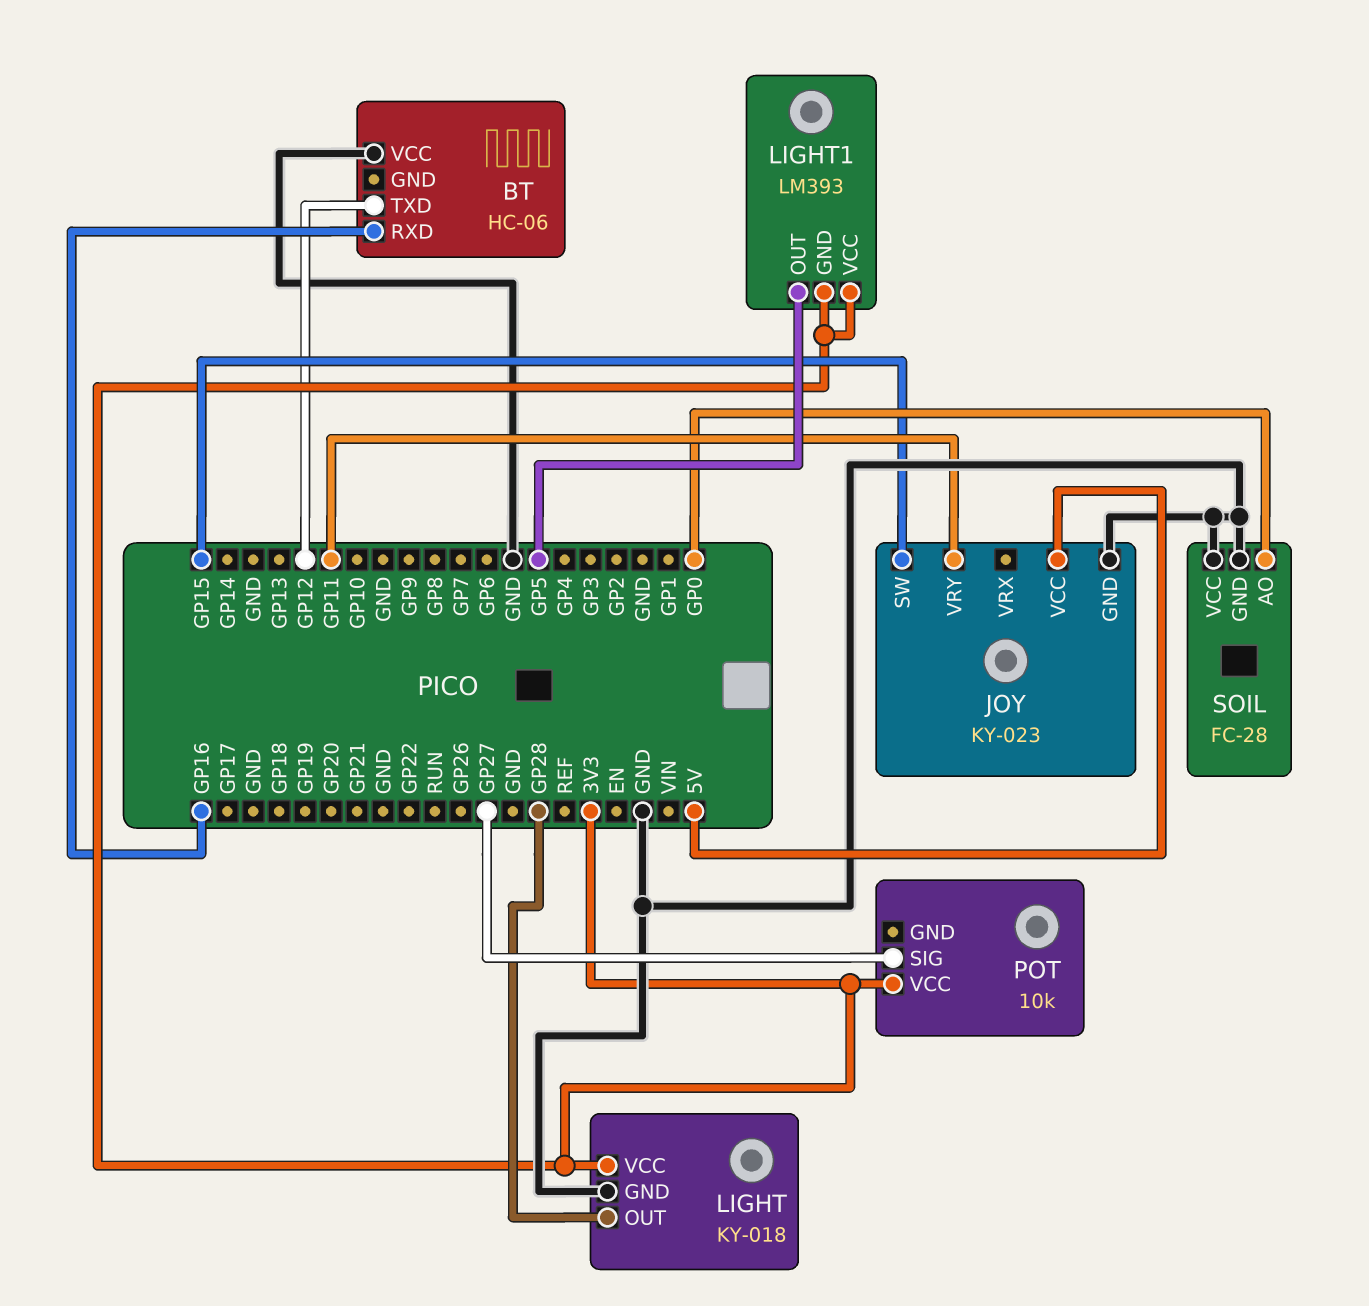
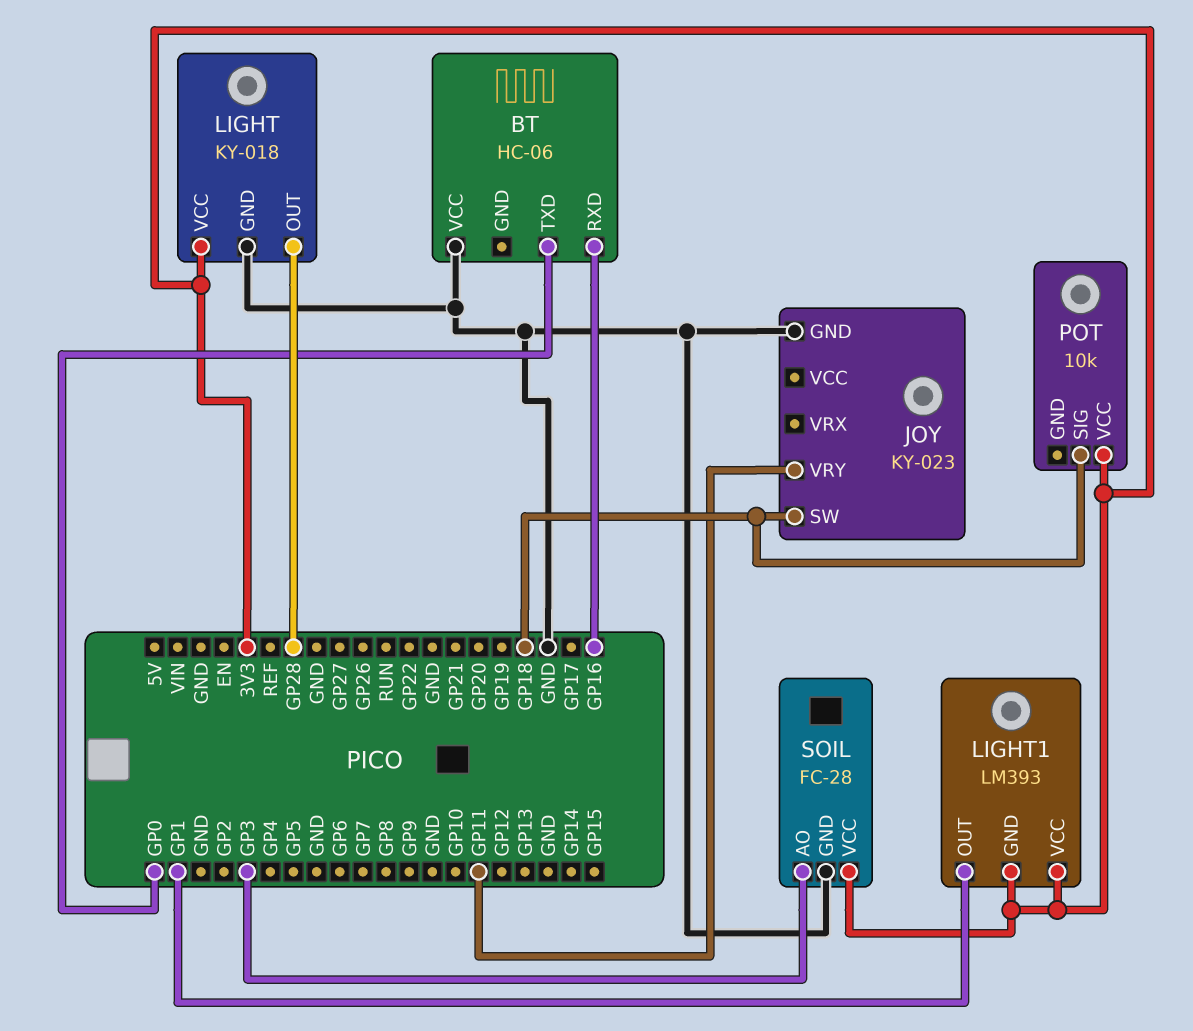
BT pin TXD: GP12 -> GP0
JOY pin SW: GP15 -> GP18
JOY pin VCC: 5V -> none
LIGHT1 pin OUT: GP5 -> GP1
POT pin SIG: GP27 -> GP18
SOIL pin AO: GP0 -> GP3
SOIL pin VCC: GND -> 3V3

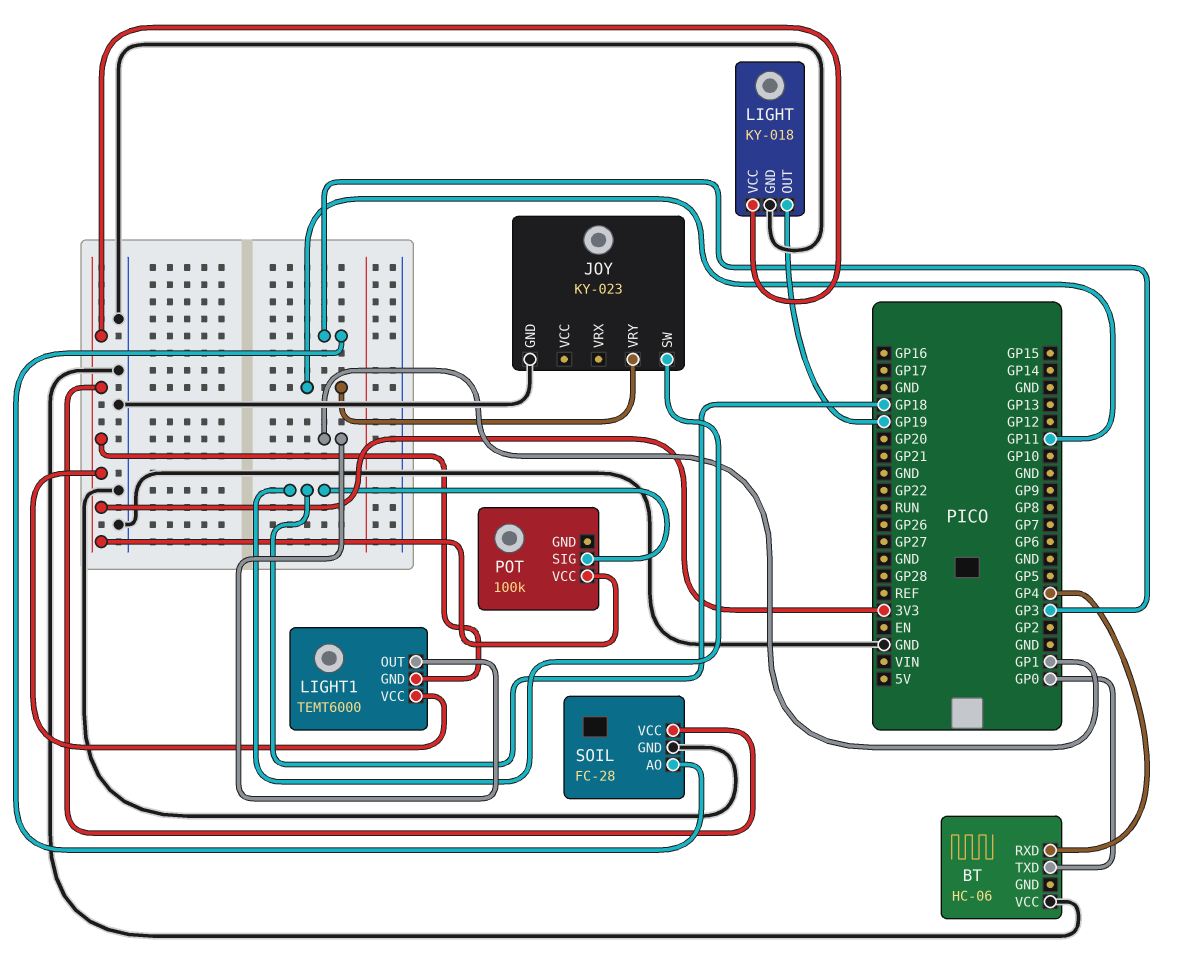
BT pin RXD: GP16 -> GP4
LIGHT pin OUT: GP28 -> GP19
LIGHT1: LM393 -> TEMT6000
POT: 10k -> 100k

